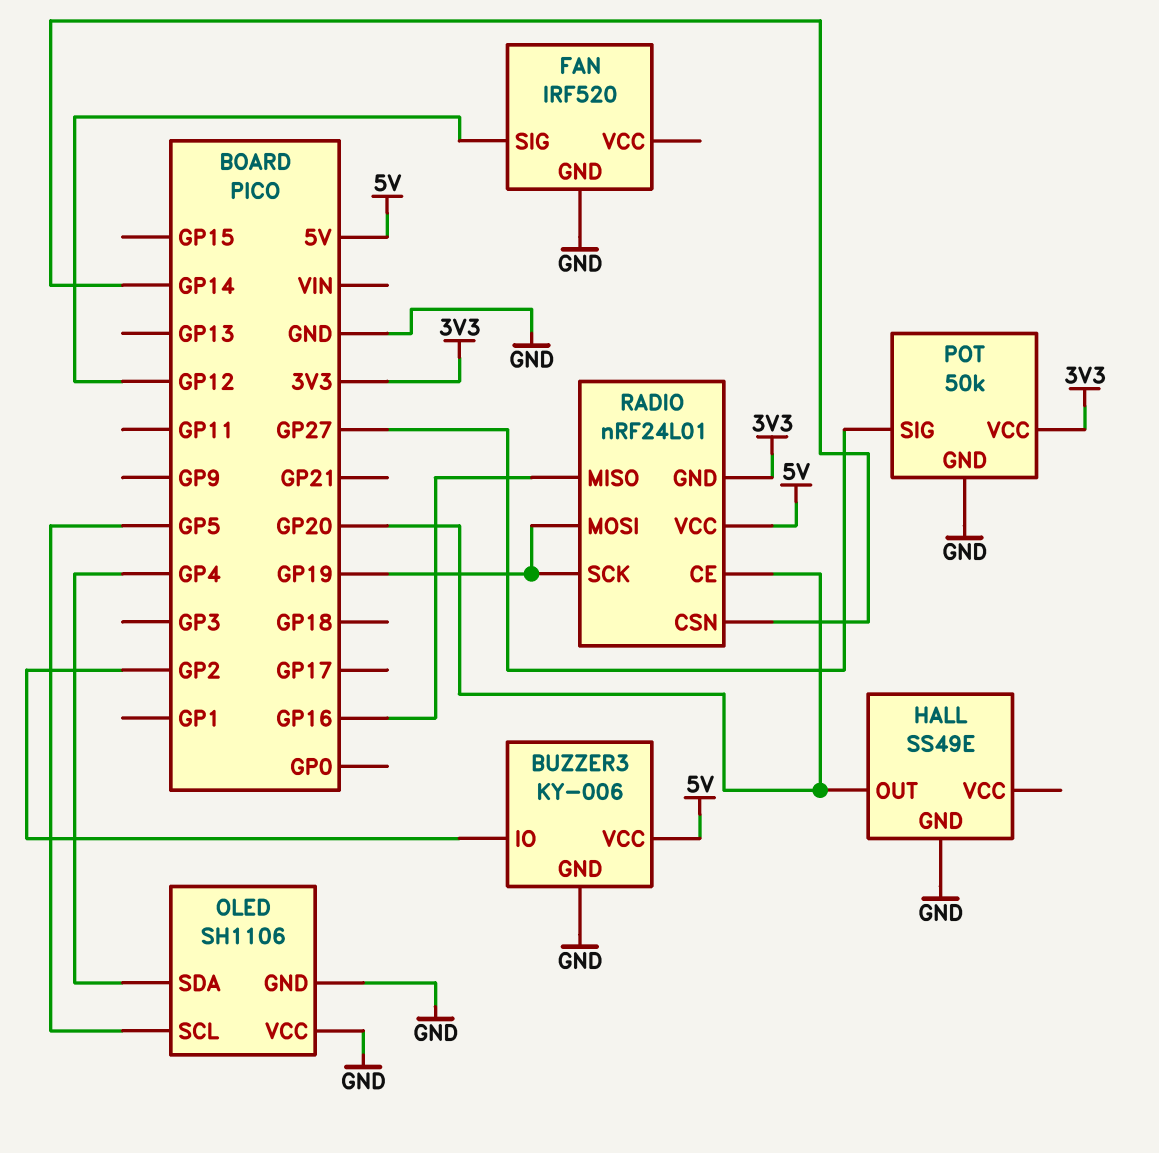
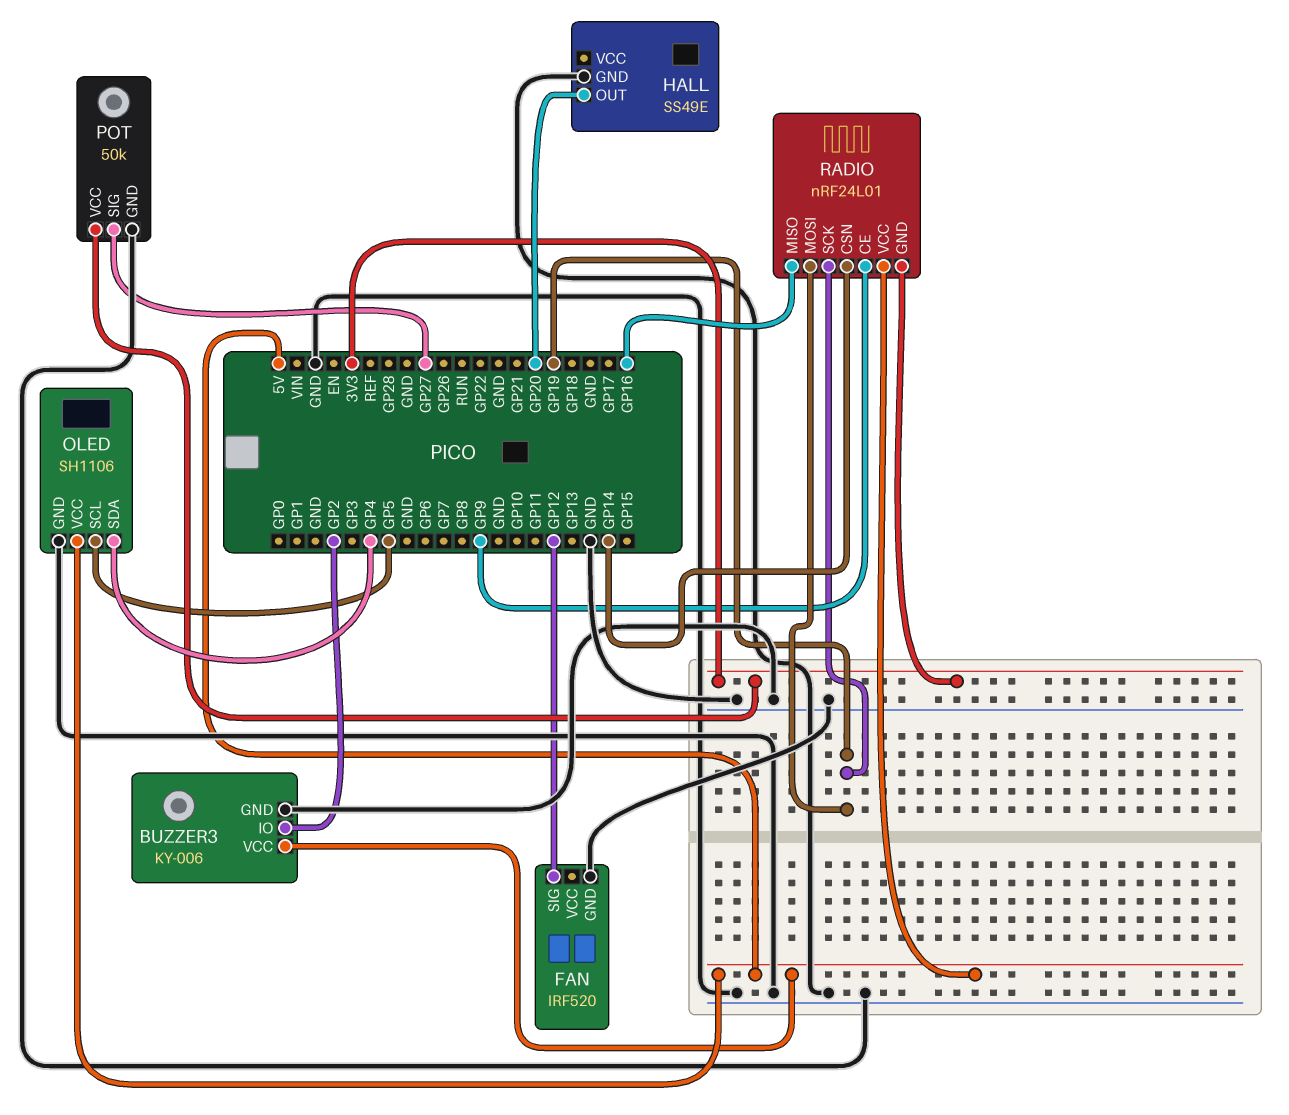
OLED pin VCC: GND -> 5V
RADIO pin CE: GP20 -> GP9

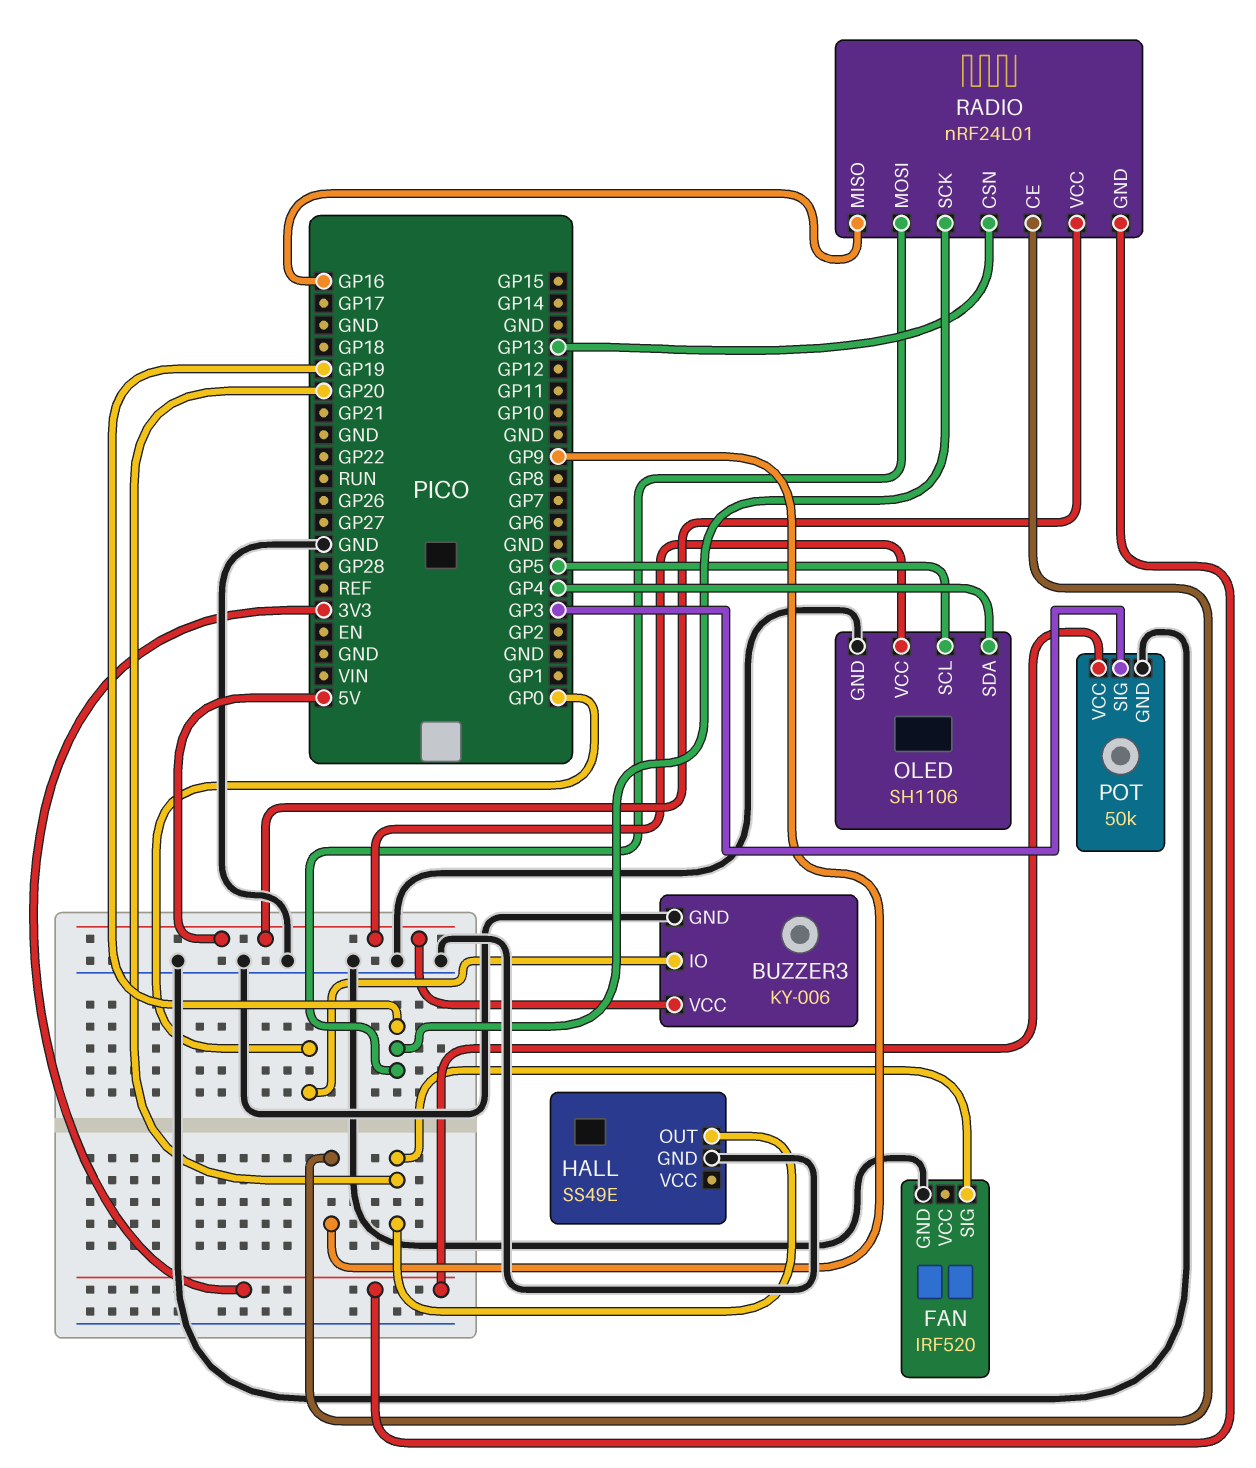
BUZZER3 pin IO: GP2 -> GP0
FAN pin SIG: GP12 -> GP20
POT pin SIG: GP27 -> GP3
RADIO pin CSN: GP14 -> GP13

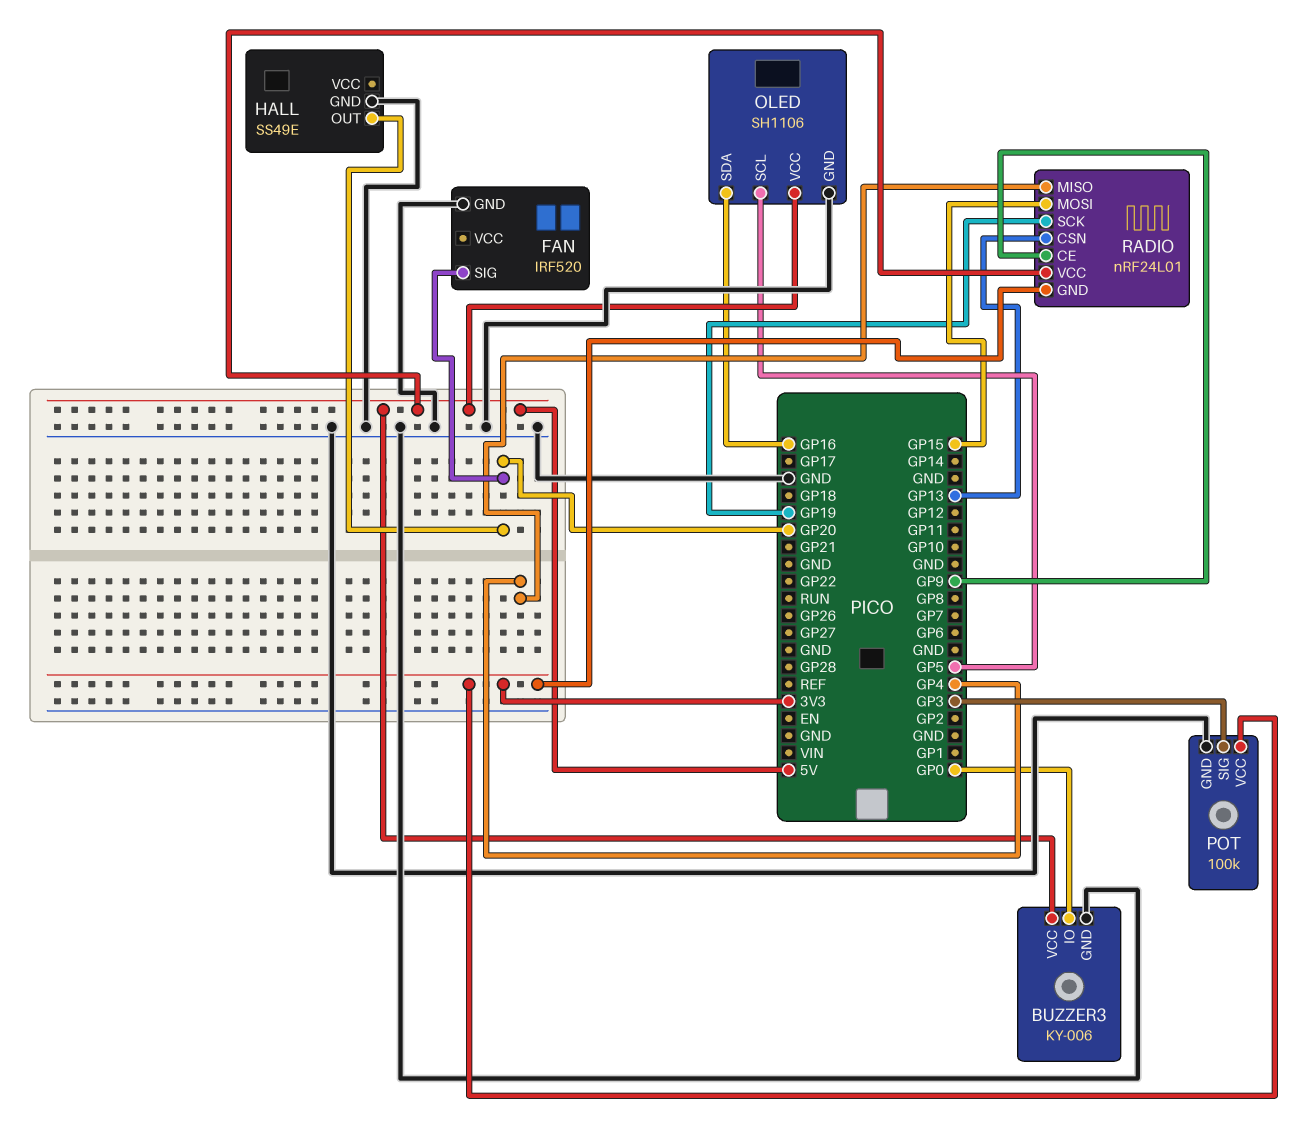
OLED pin SDA: GP4 -> GP16
POT: 50k -> 100k
RADIO pin MISO: GP16 -> GP4
RADIO pin MOSI: GP19 -> GP15

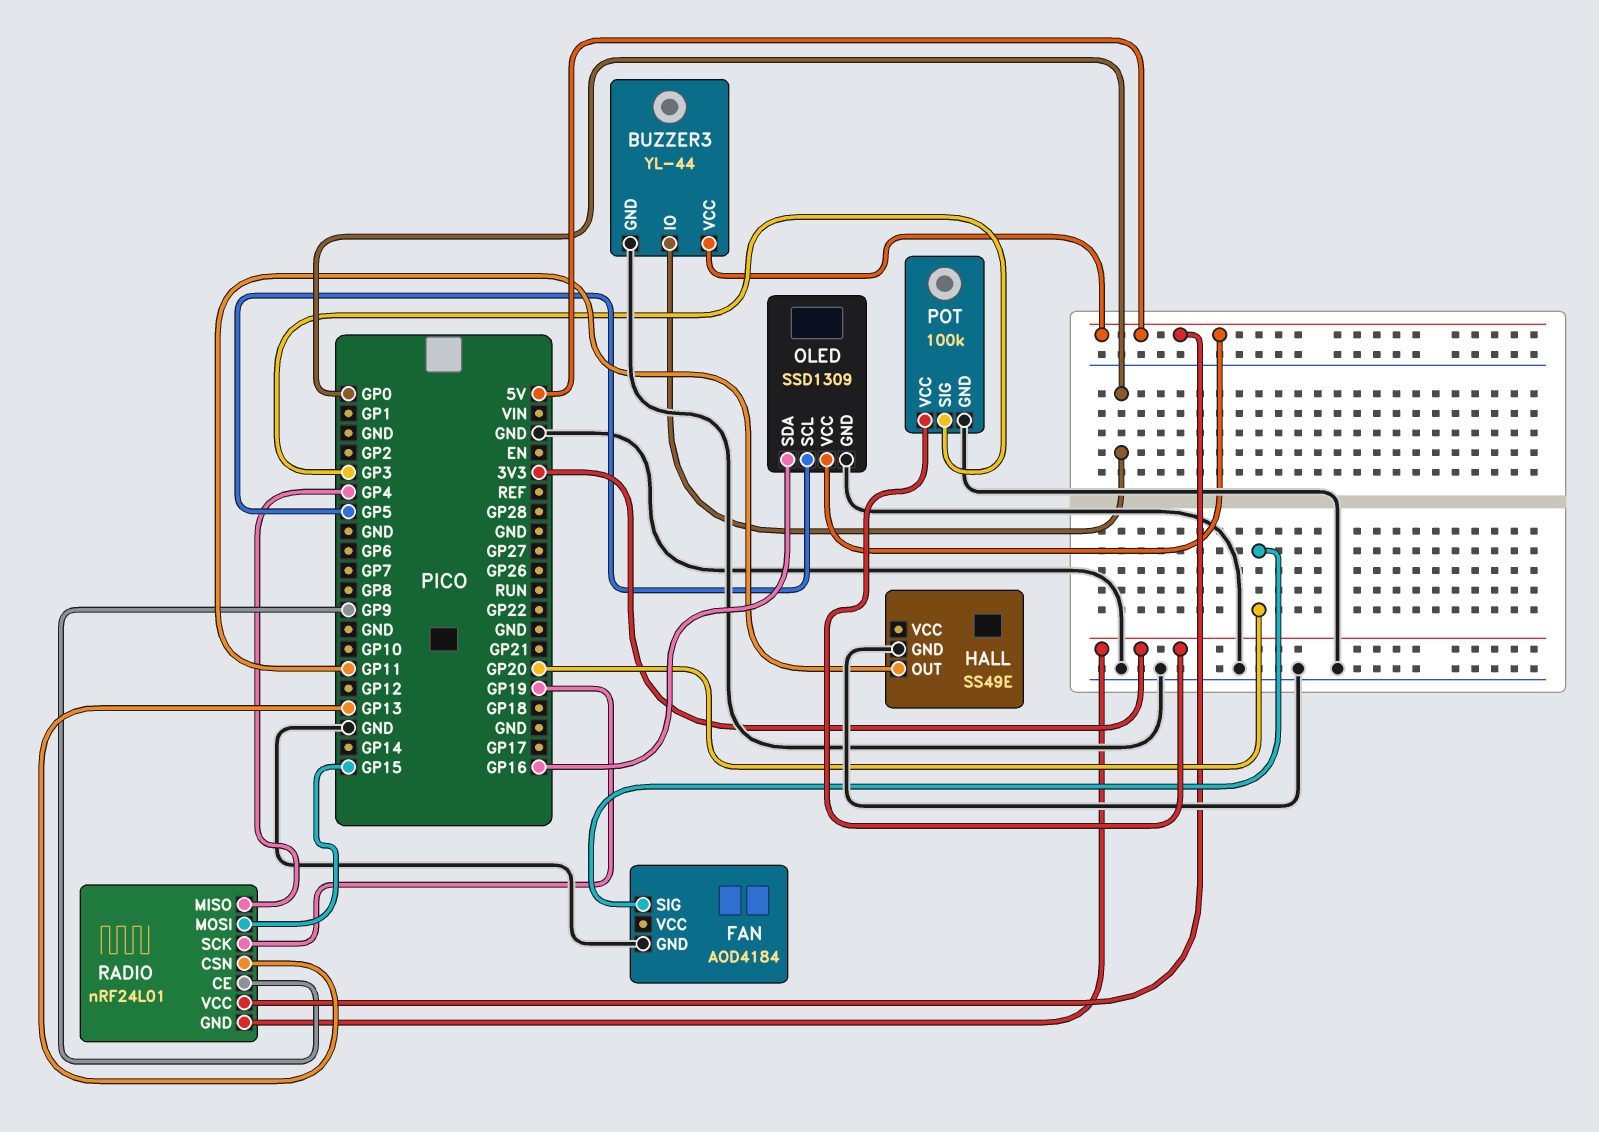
BUZZER3: KY-006 -> YL-44
FAN: IRF520 -> AOD4184
HALL pin OUT: GP20 -> GP11
OLED: SH1106 -> SSD1309

